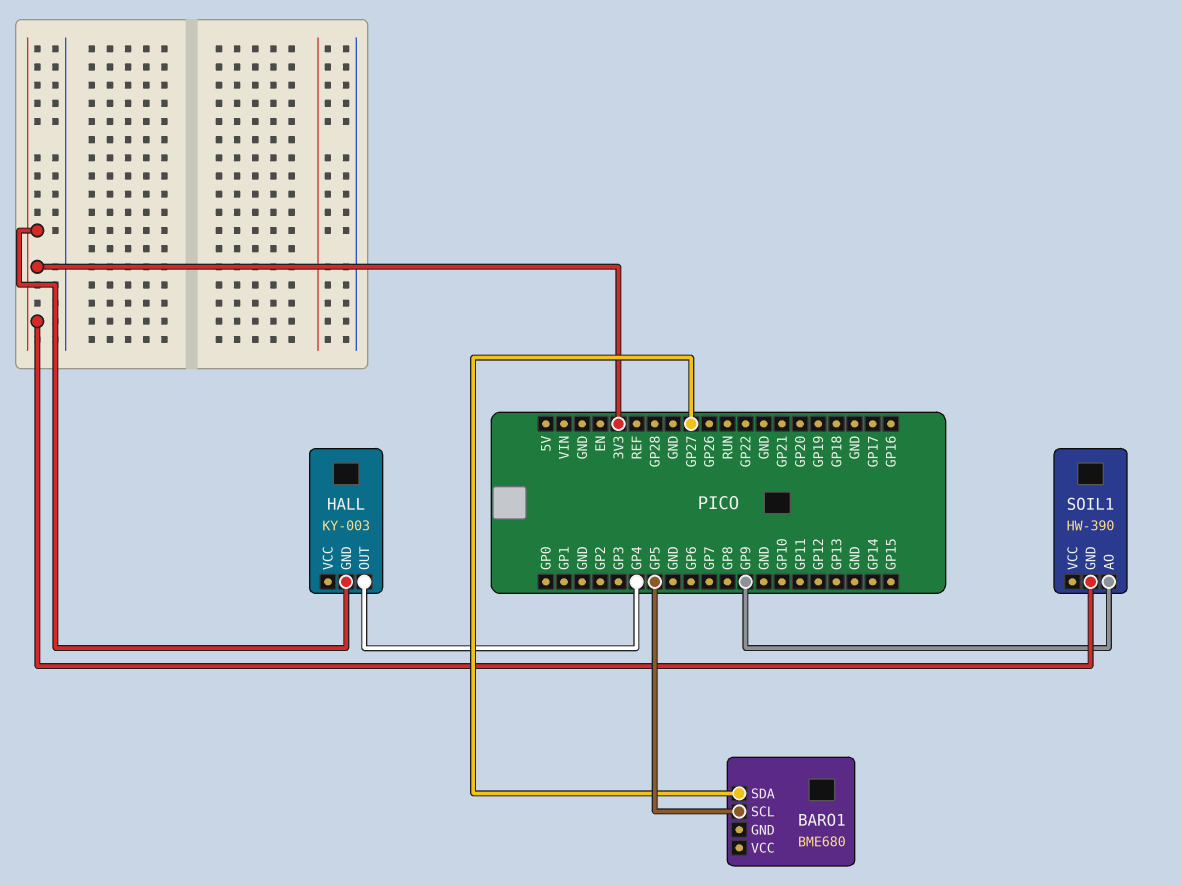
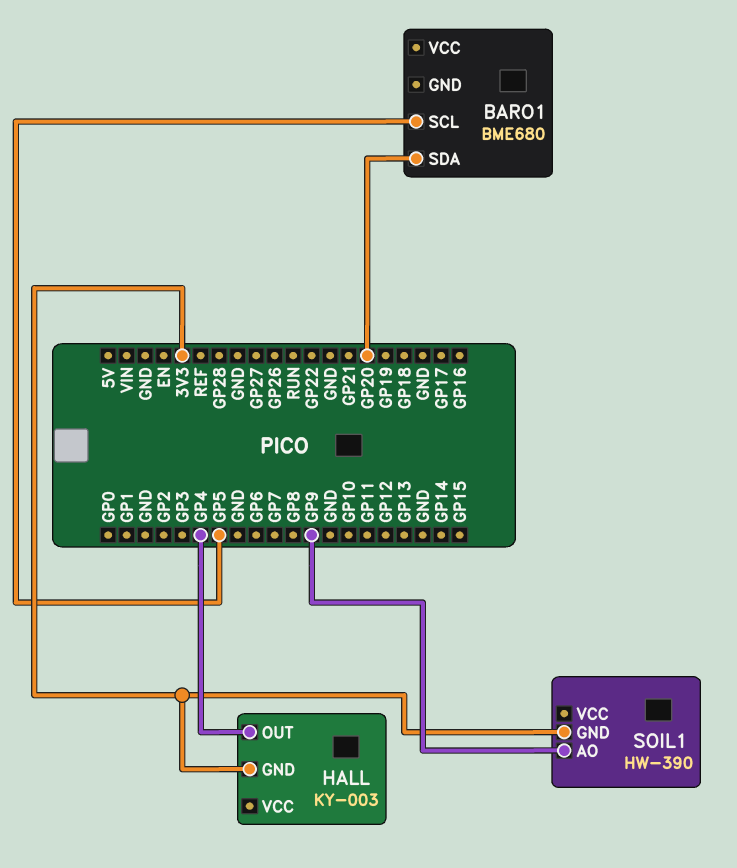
BARO1 pin SDA: GP27 -> GP20

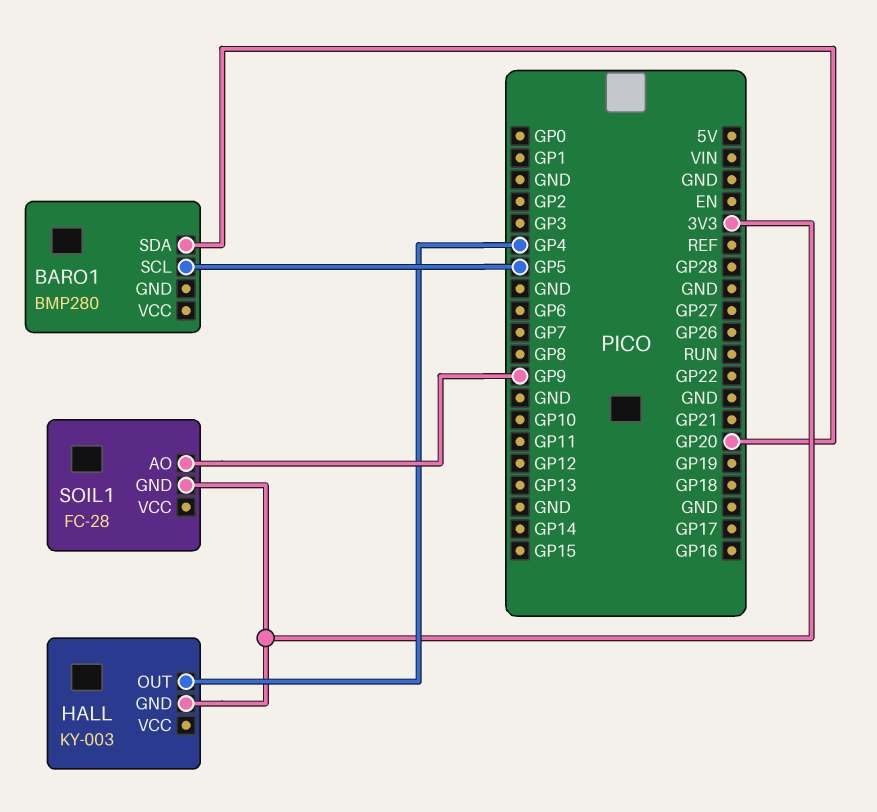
BARO1: BME680 -> BMP280
SOIL1: HW-390 -> FC-28

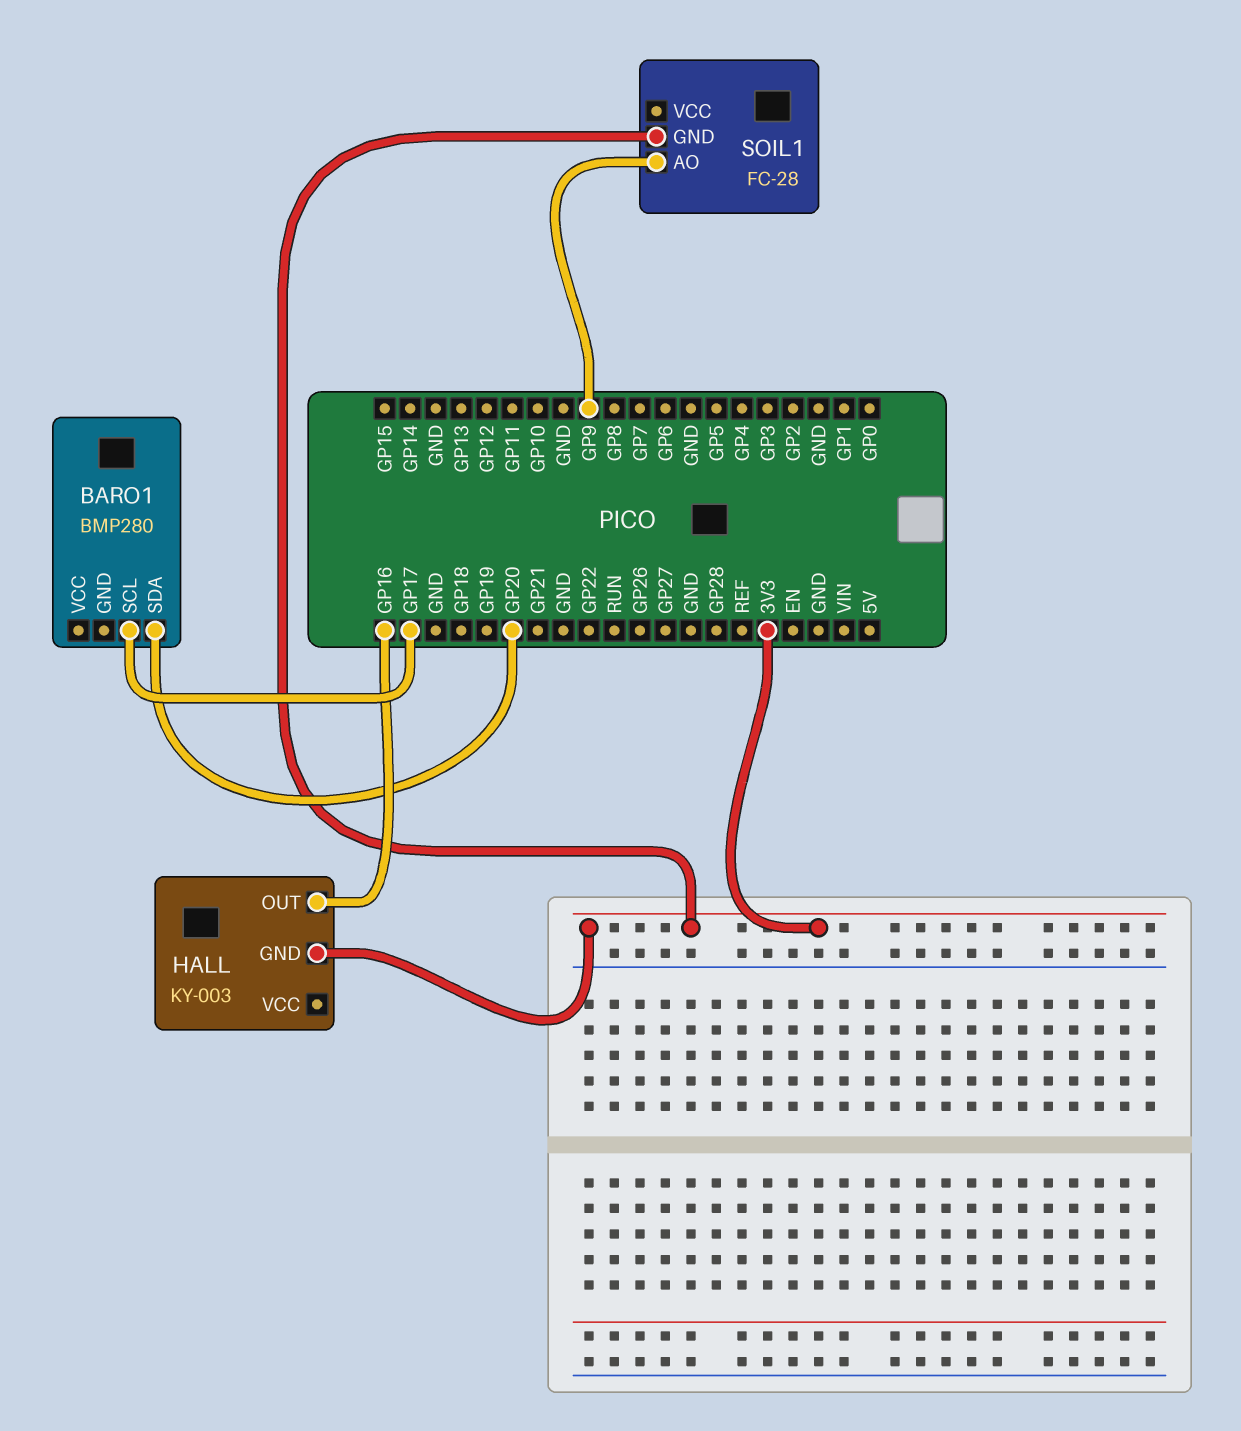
BARO1 pin SCL: GP5 -> GP17
HALL pin OUT: GP4 -> GP16

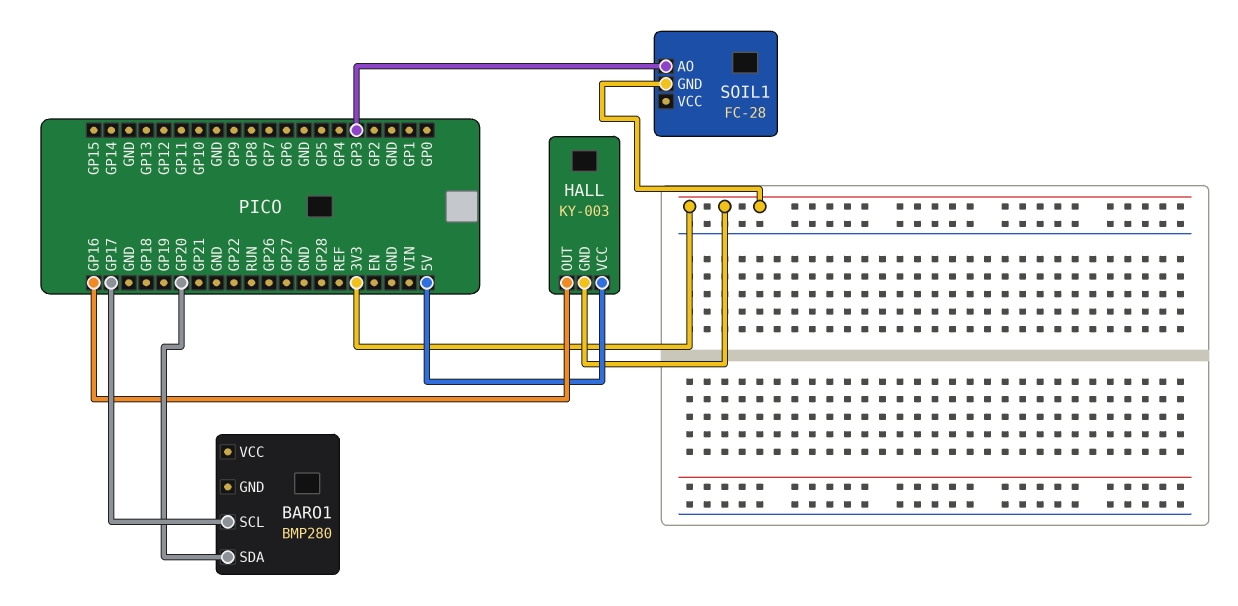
HALL pin VCC: none -> 5V
SOIL1 pin AO: GP9 -> GP3

